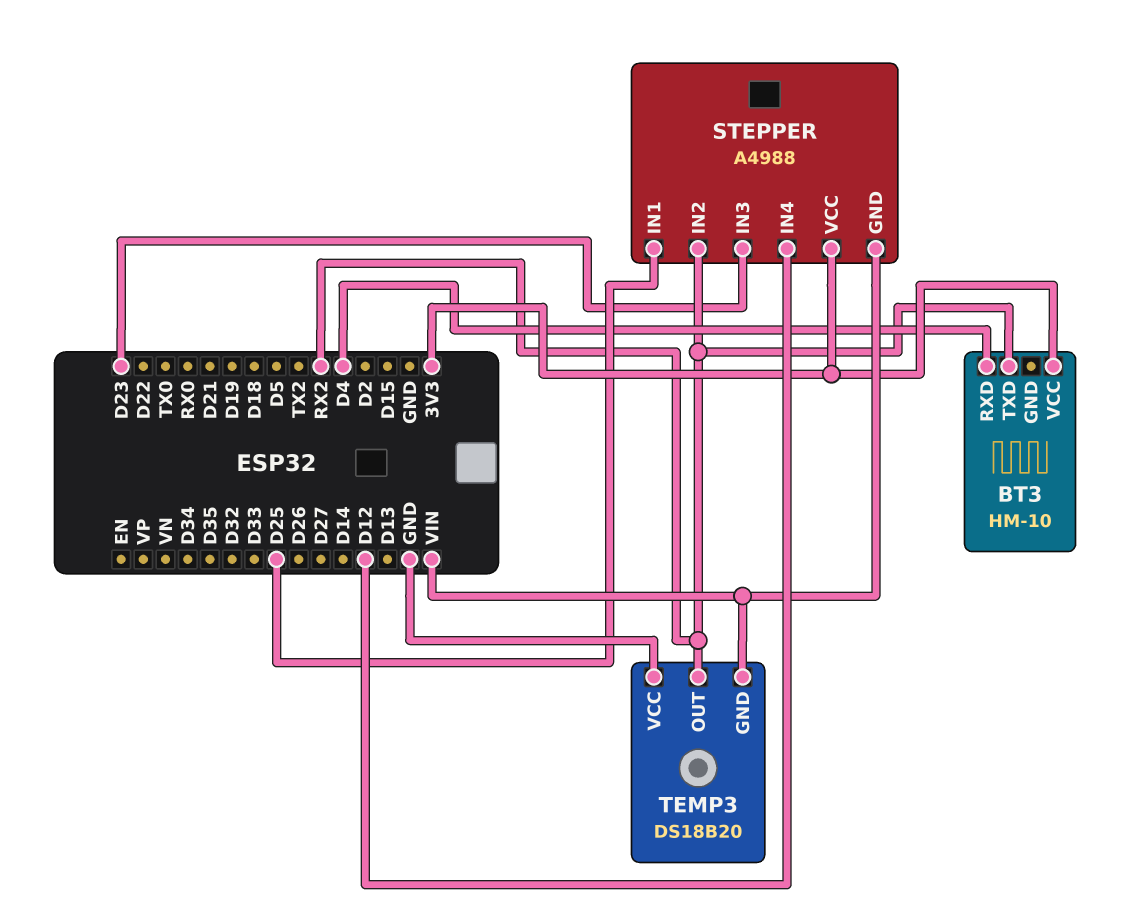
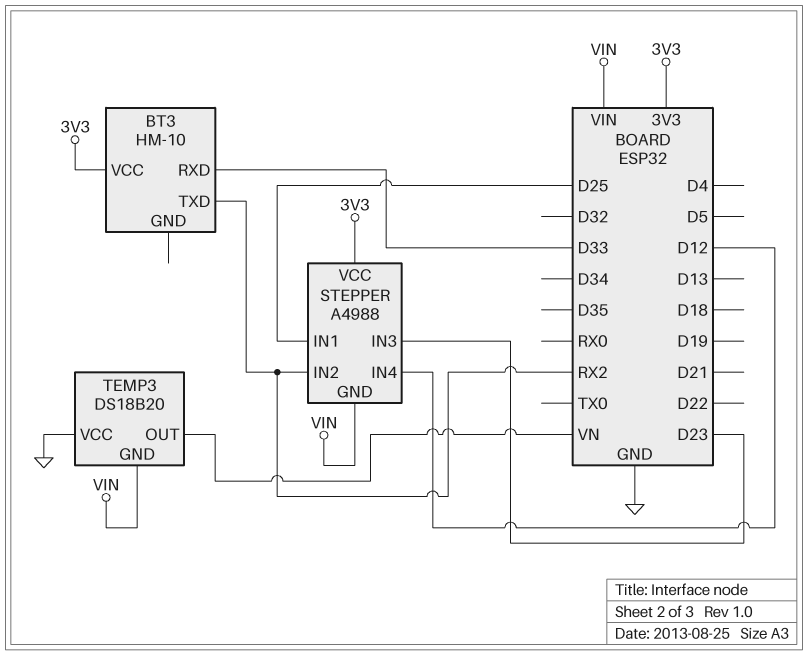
BT3 pin RXD: D4 -> D33
TEMP3 pin OUT: RX2 -> VN

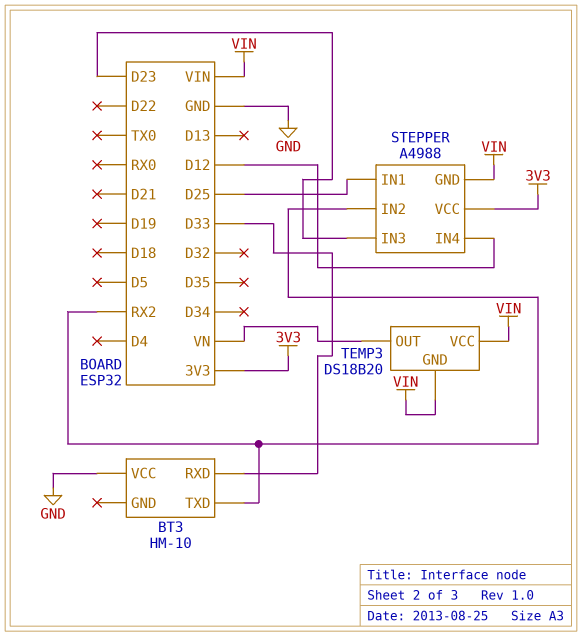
BT3 pin VCC: 3V3 -> GND
TEMP3 pin VCC: GND -> VIN

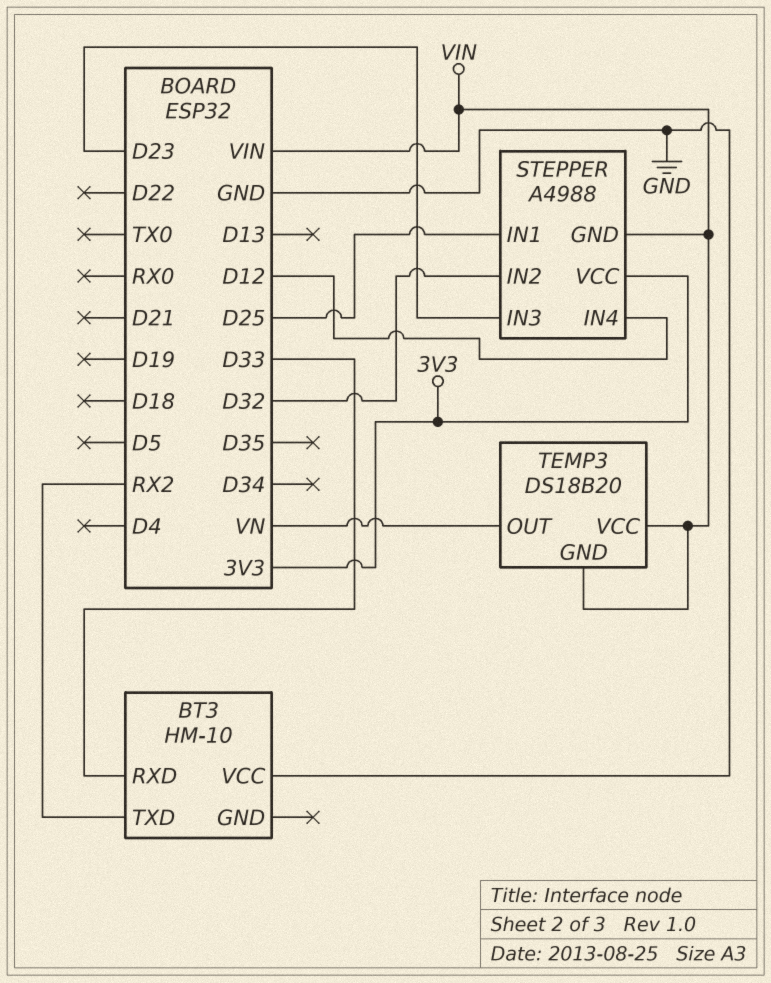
STEPPER pin IN2: RX2 -> D32

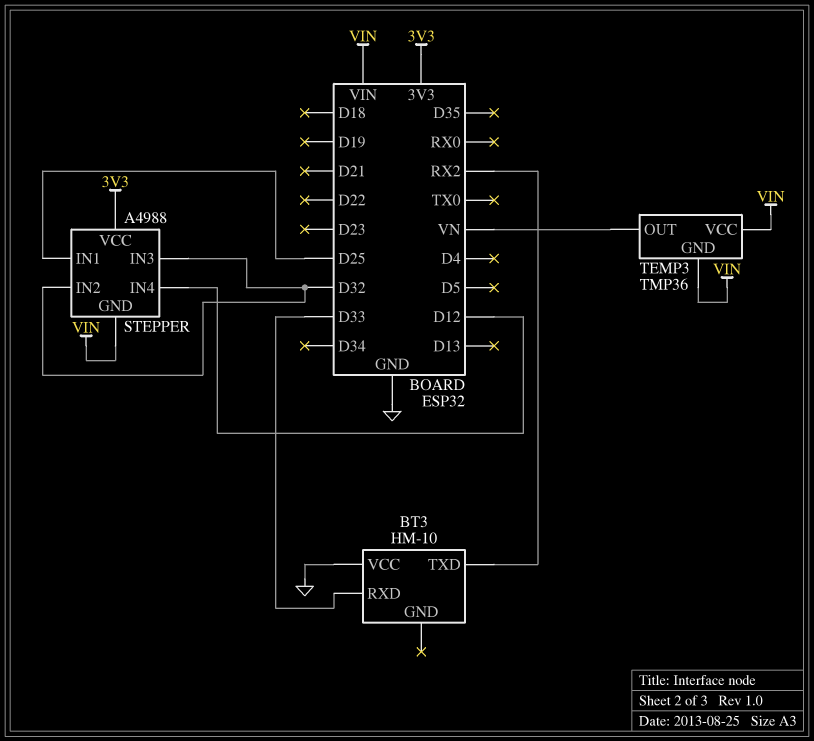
STEPPER pin IN3: D23 -> D32
TEMP3: DS18B20 -> TMP36

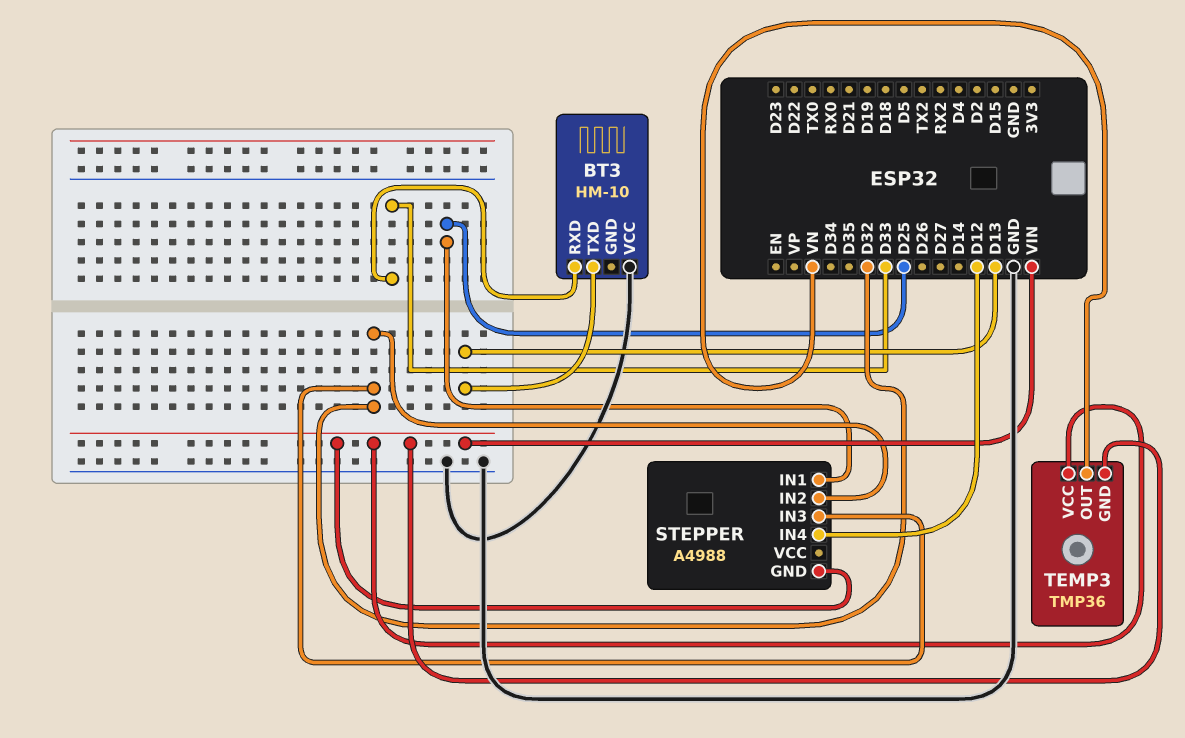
BT3 pin TXD: RX2 -> D13
STEPPER pin VCC: 3V3 -> none

